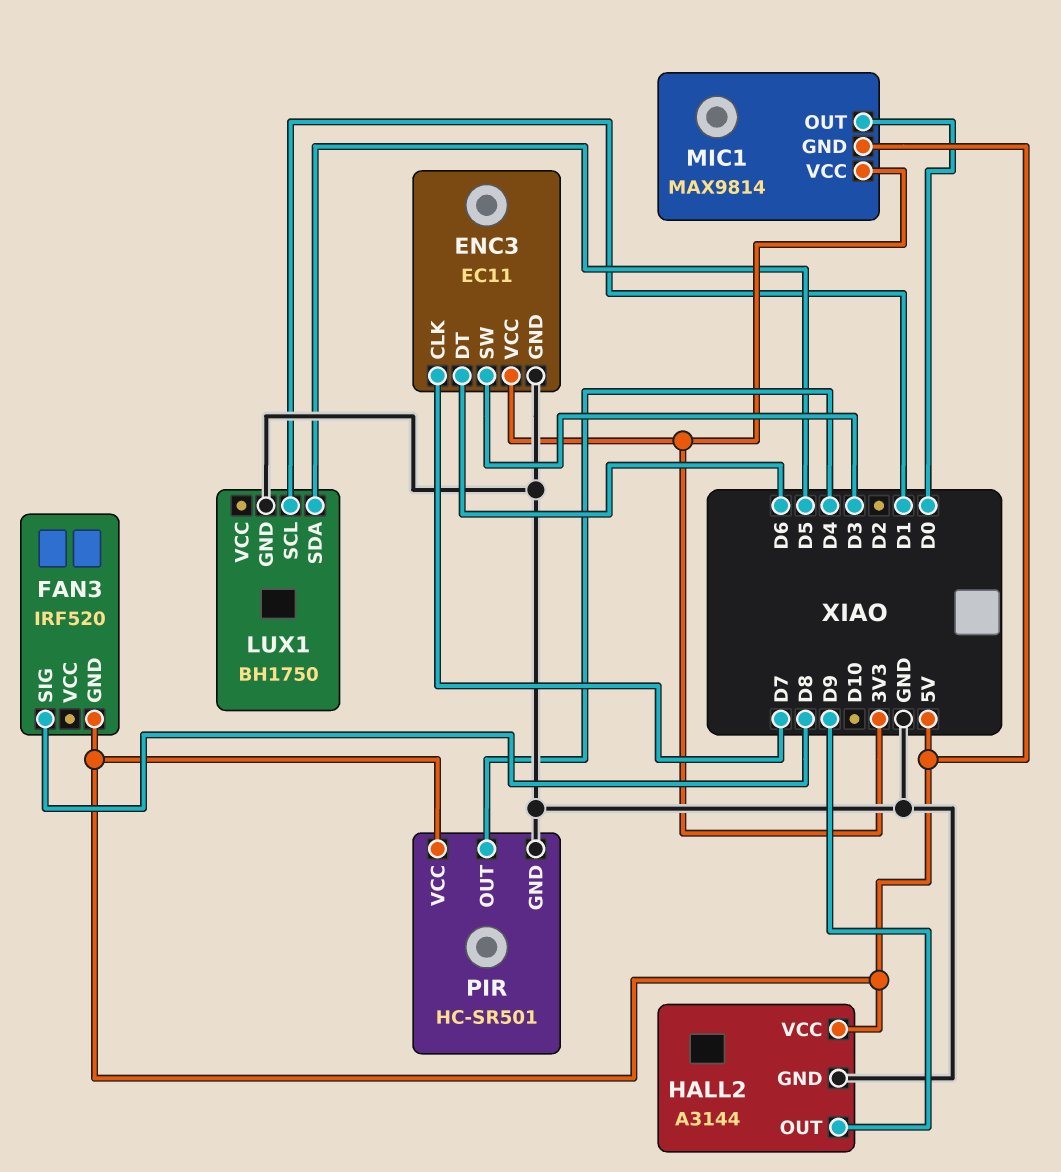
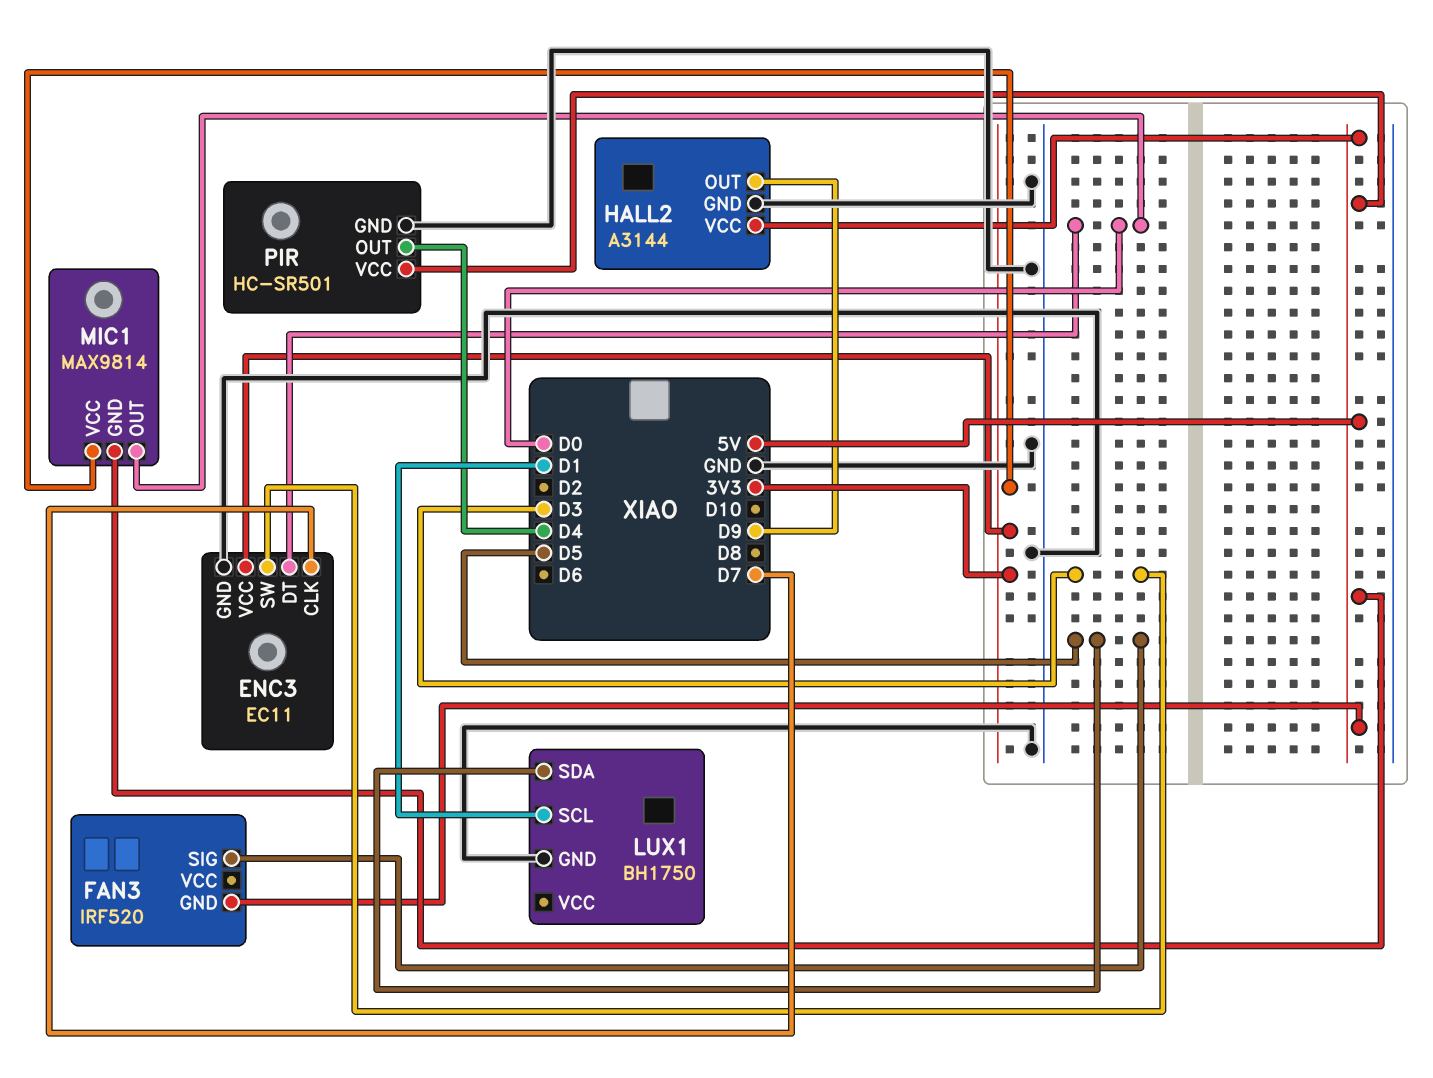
ENC3 pin DT: D6 -> D0
FAN3 pin SIG: D8 -> D5

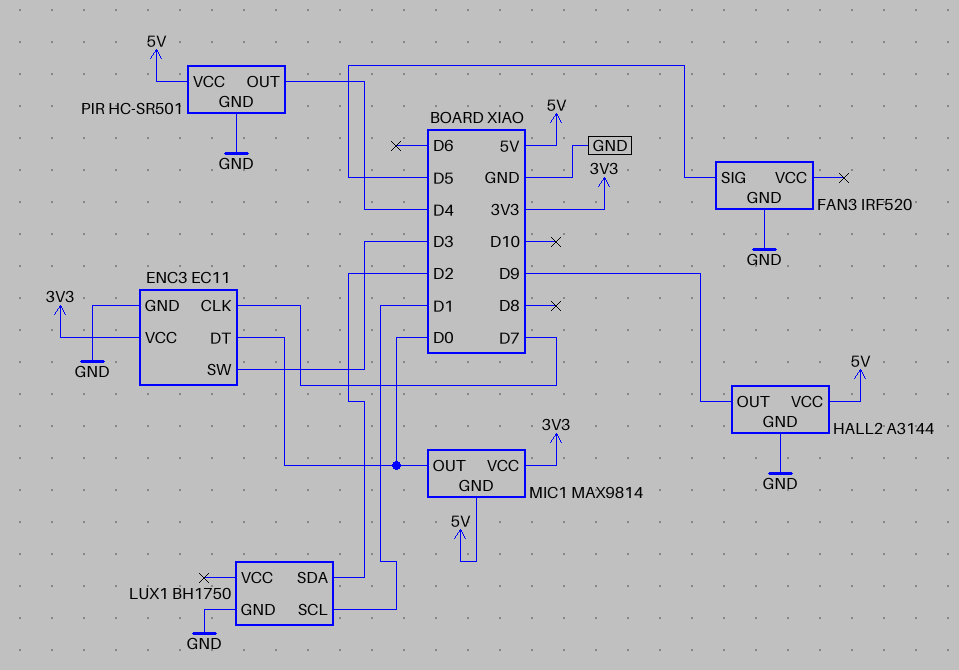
FAN3 pin GND: 5V -> GND
LUX1 pin SDA: D5 -> D2

